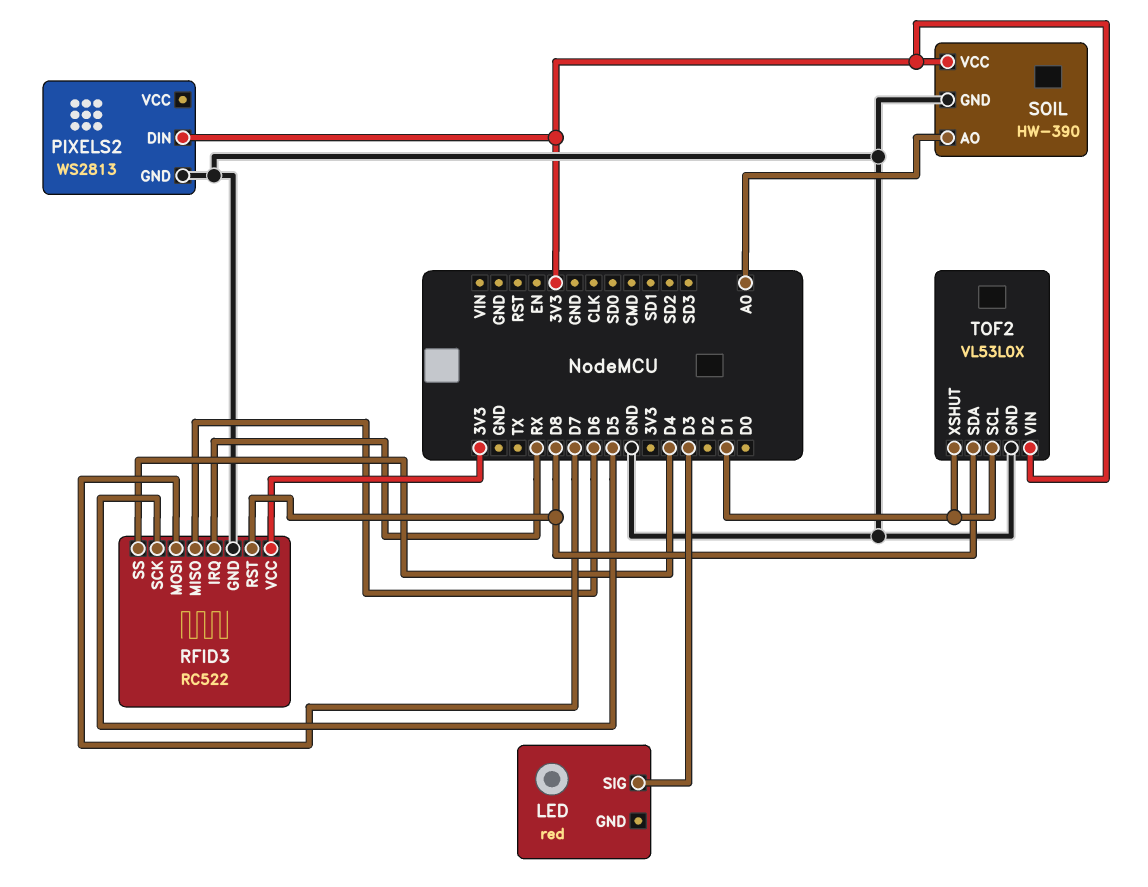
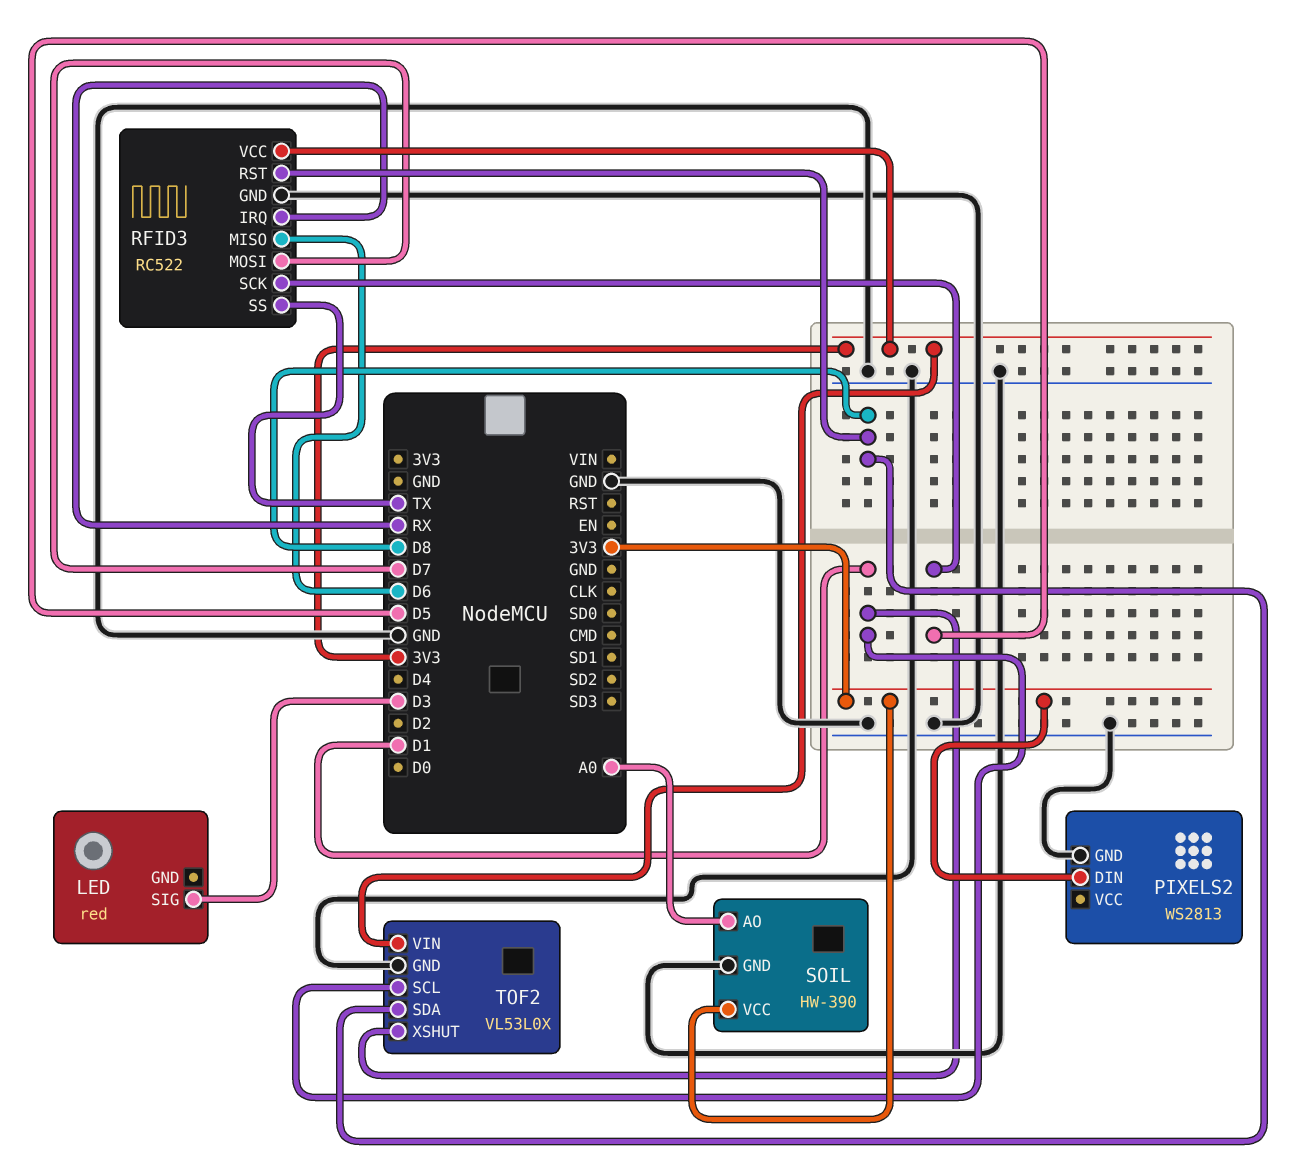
RFID3 pin SS: D4 -> TX

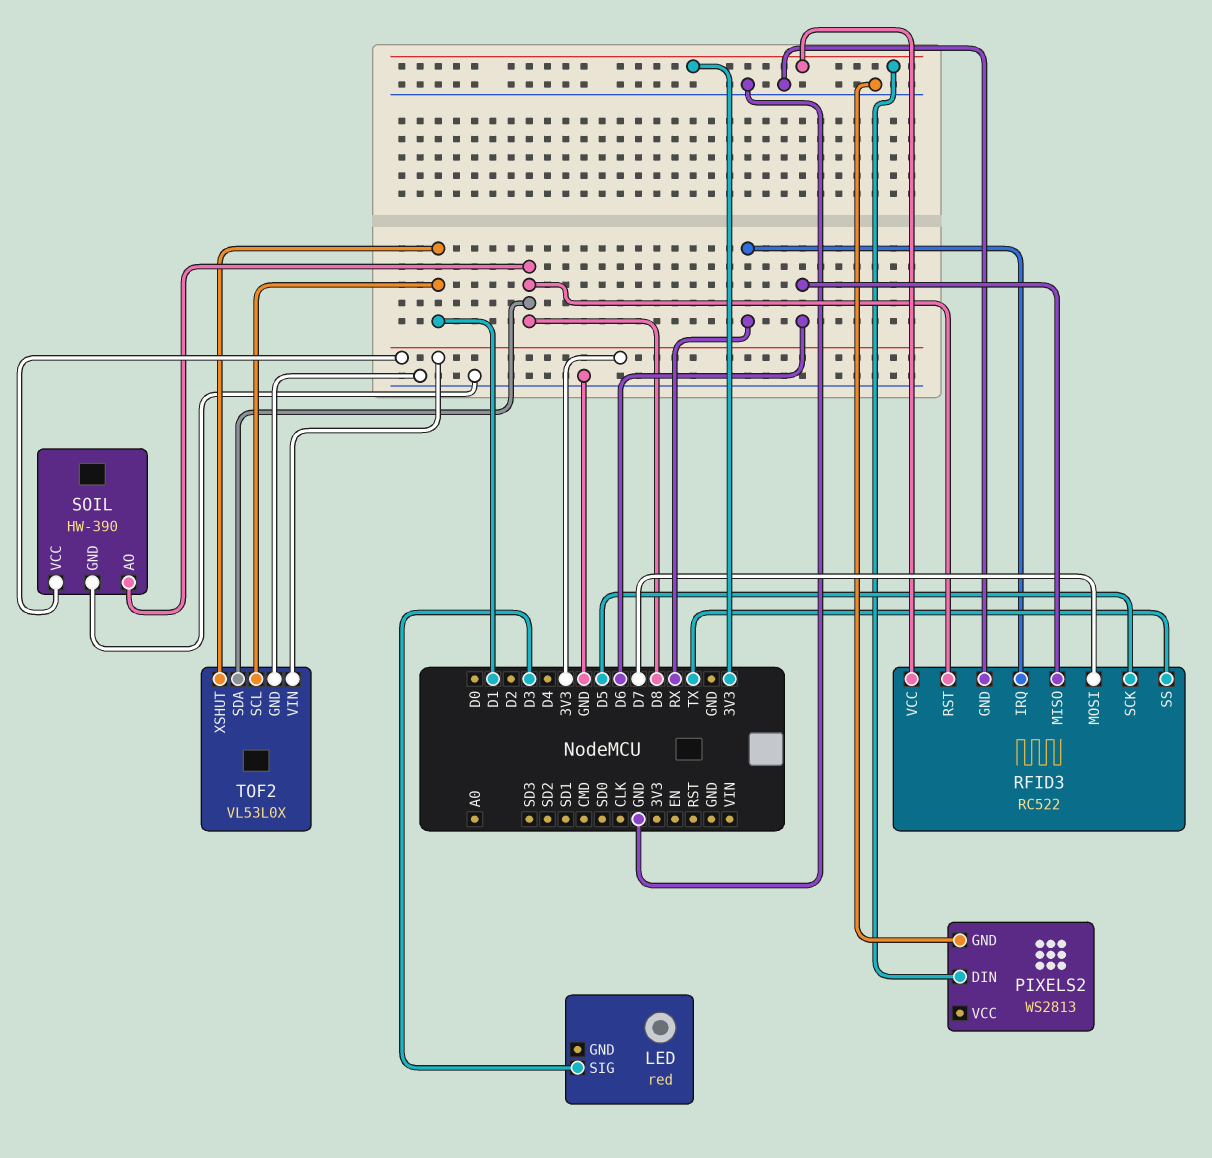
SOIL pin AO: A0 -> D8

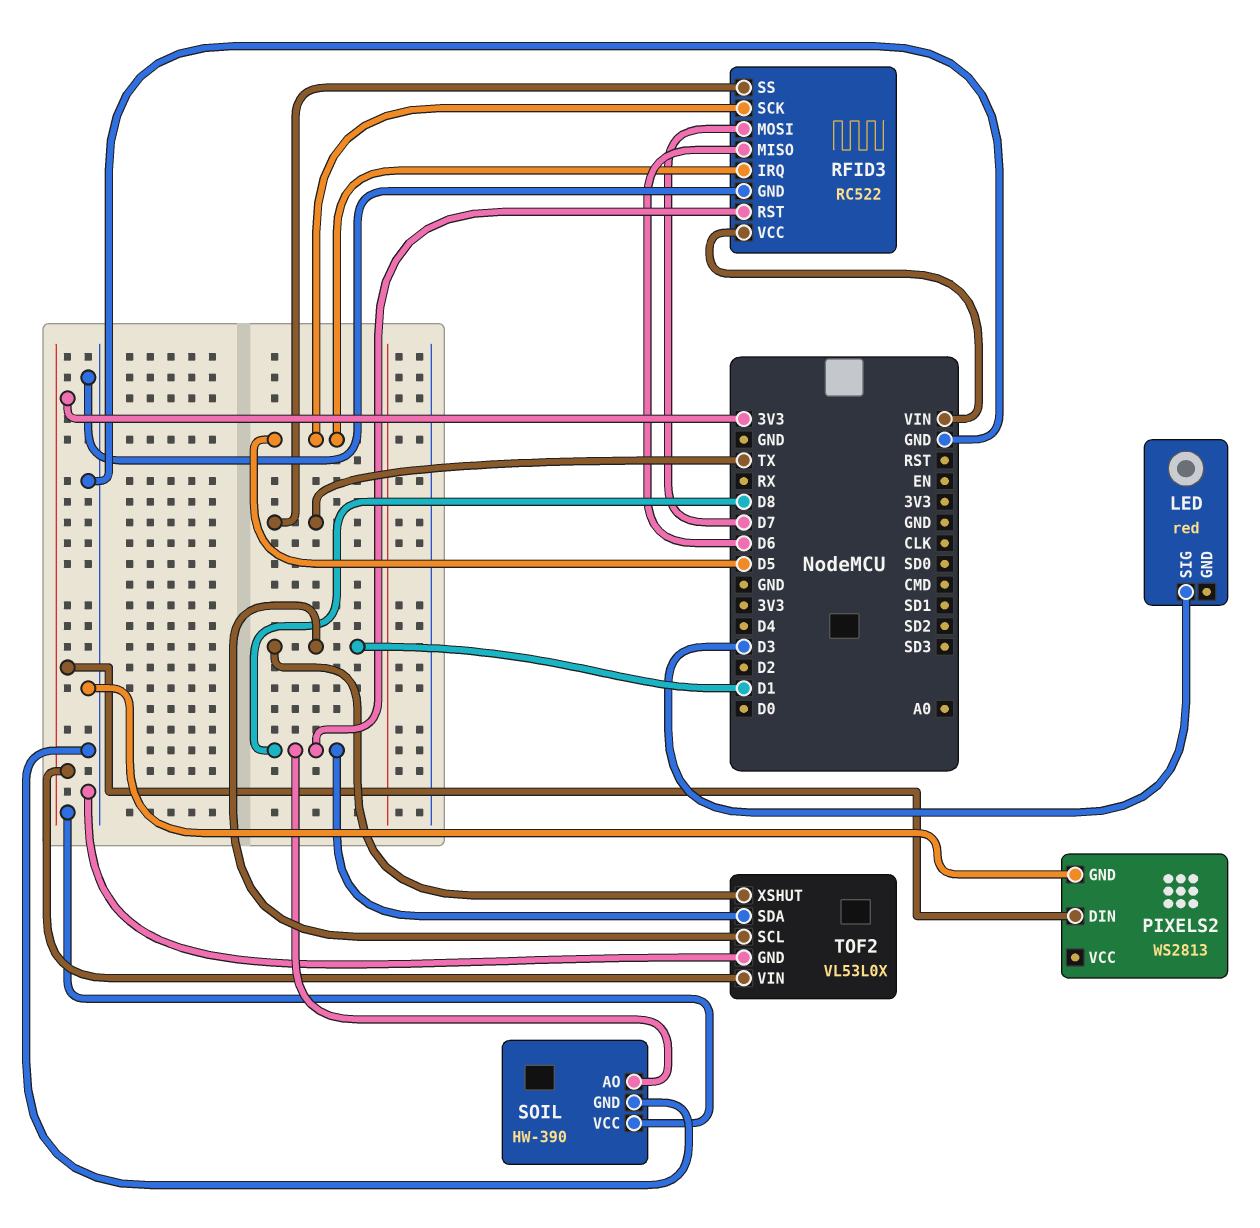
RFID3 pin IRQ: RX -> D5
RFID3 pin VCC: 3V3 -> VIN

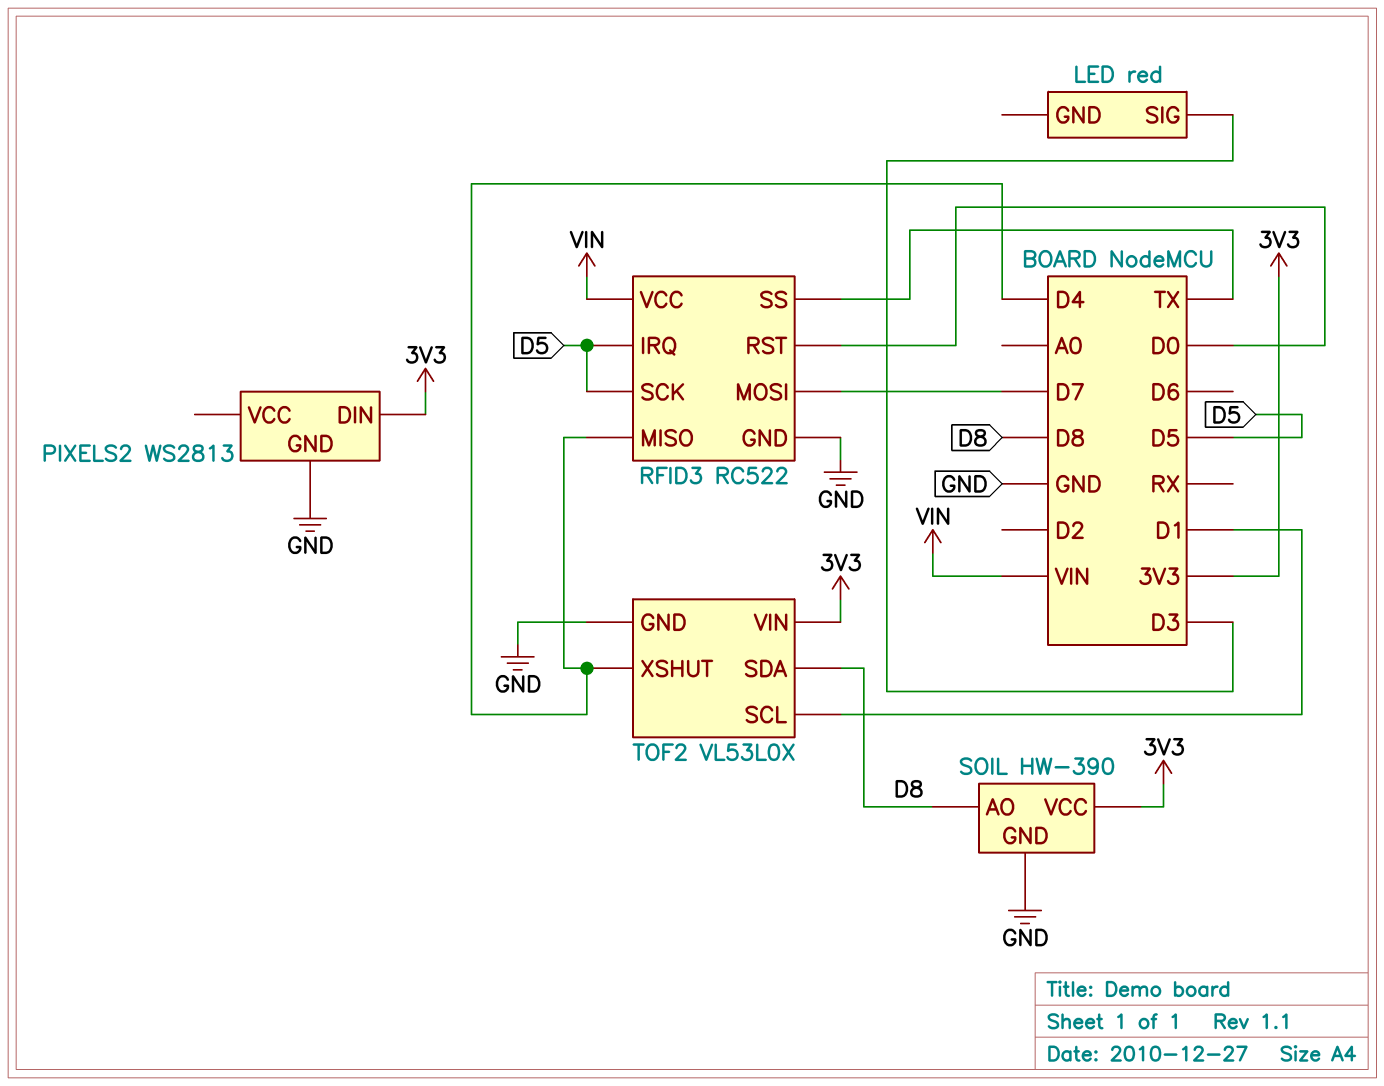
RFID3 pin MISO: D6 -> D4
RFID3 pin RST: D8 -> D0
TOF2 pin XSHUT: D1 -> D4

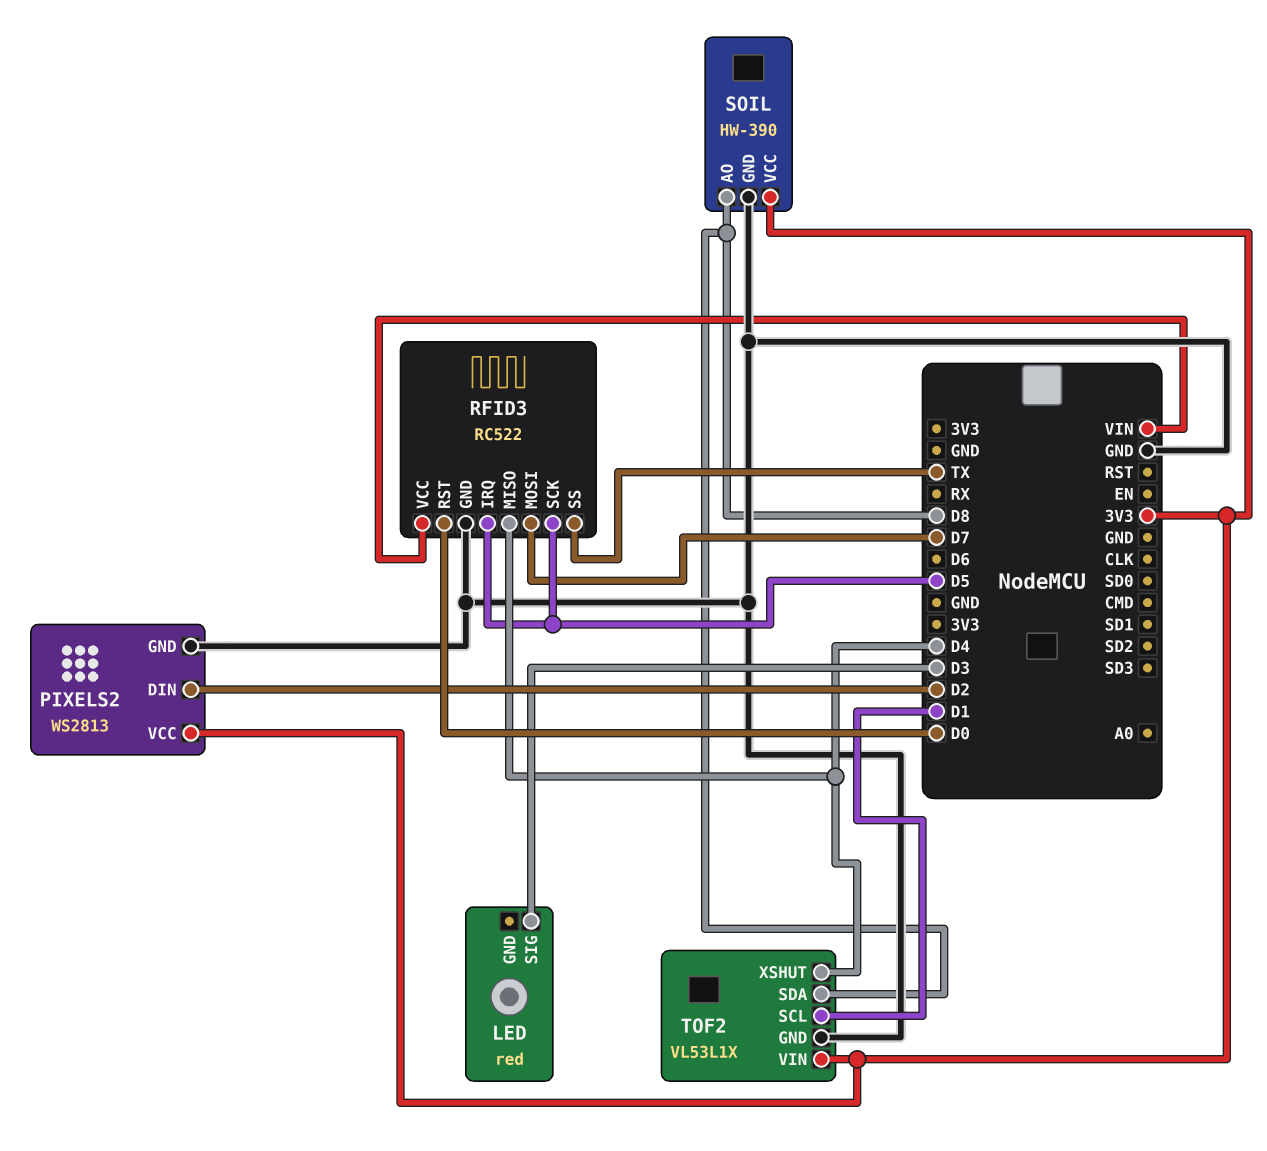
PIXELS2 pin DIN: 3V3 -> D2
PIXELS2 pin VCC: none -> 3V3
TOF2: VL53L0X -> VL53L1X

